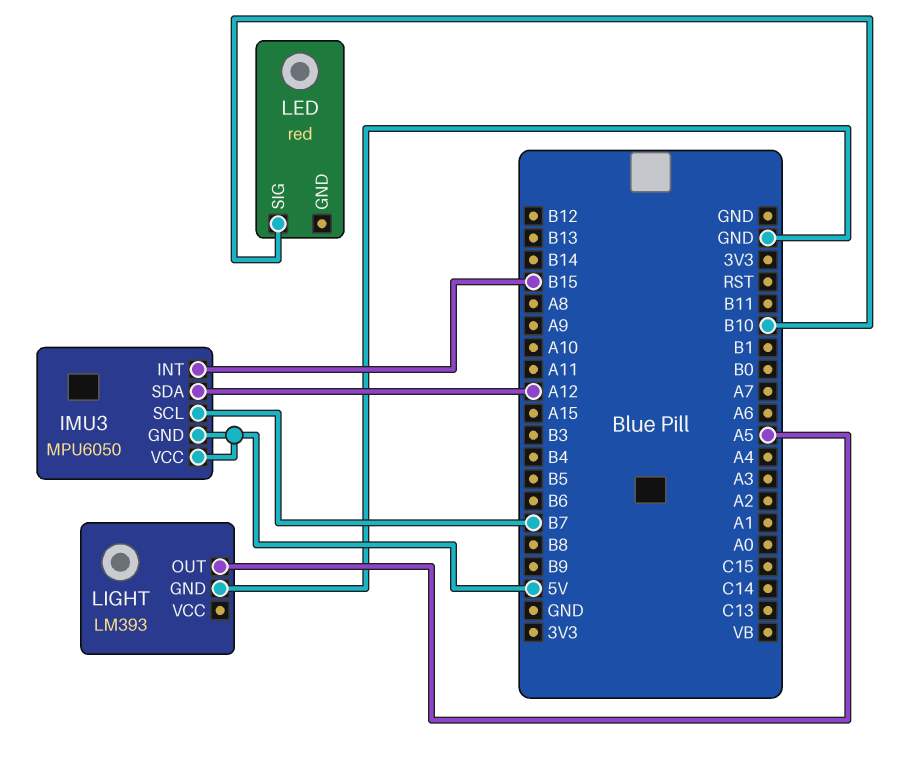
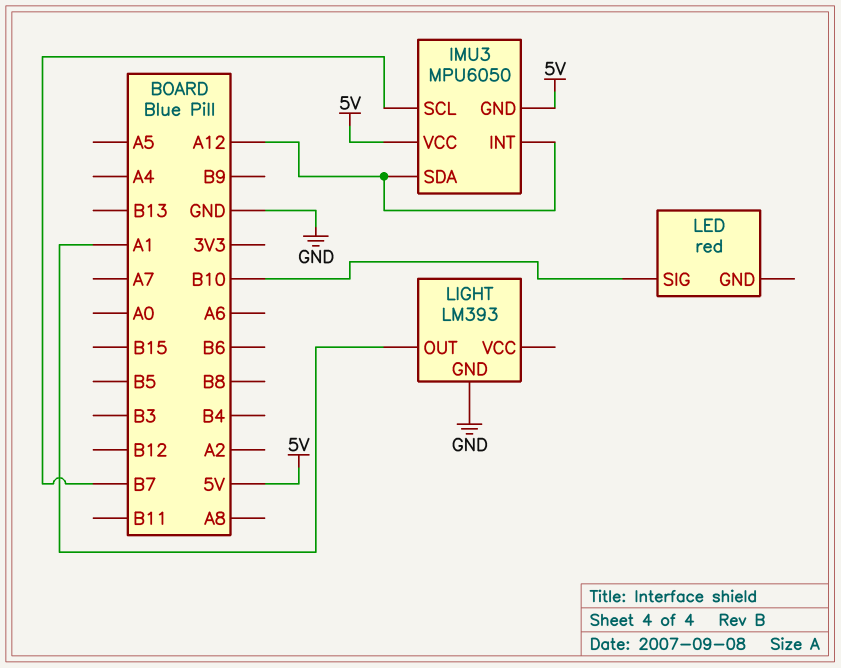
IMU3 pin INT: B15 -> A12
LIGHT pin OUT: A5 -> A1

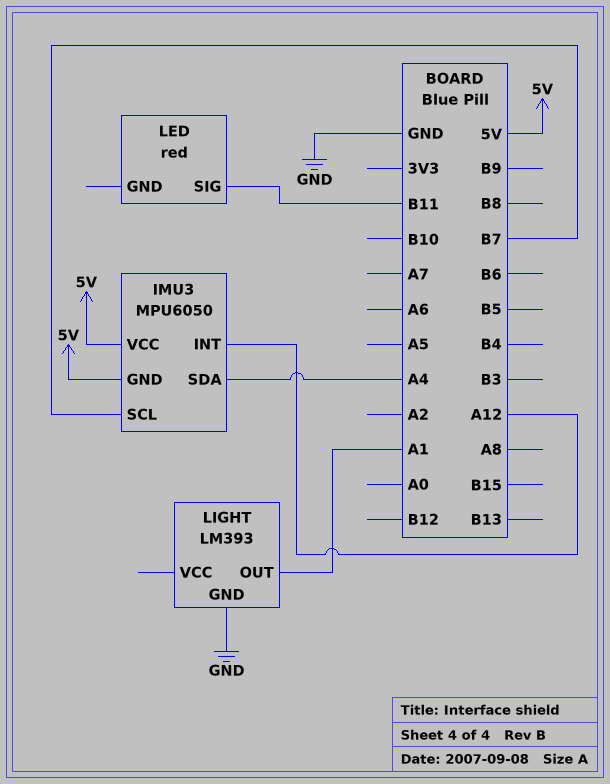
IMU3 pin SDA: A12 -> A4
LED pin SIG: B10 -> B11

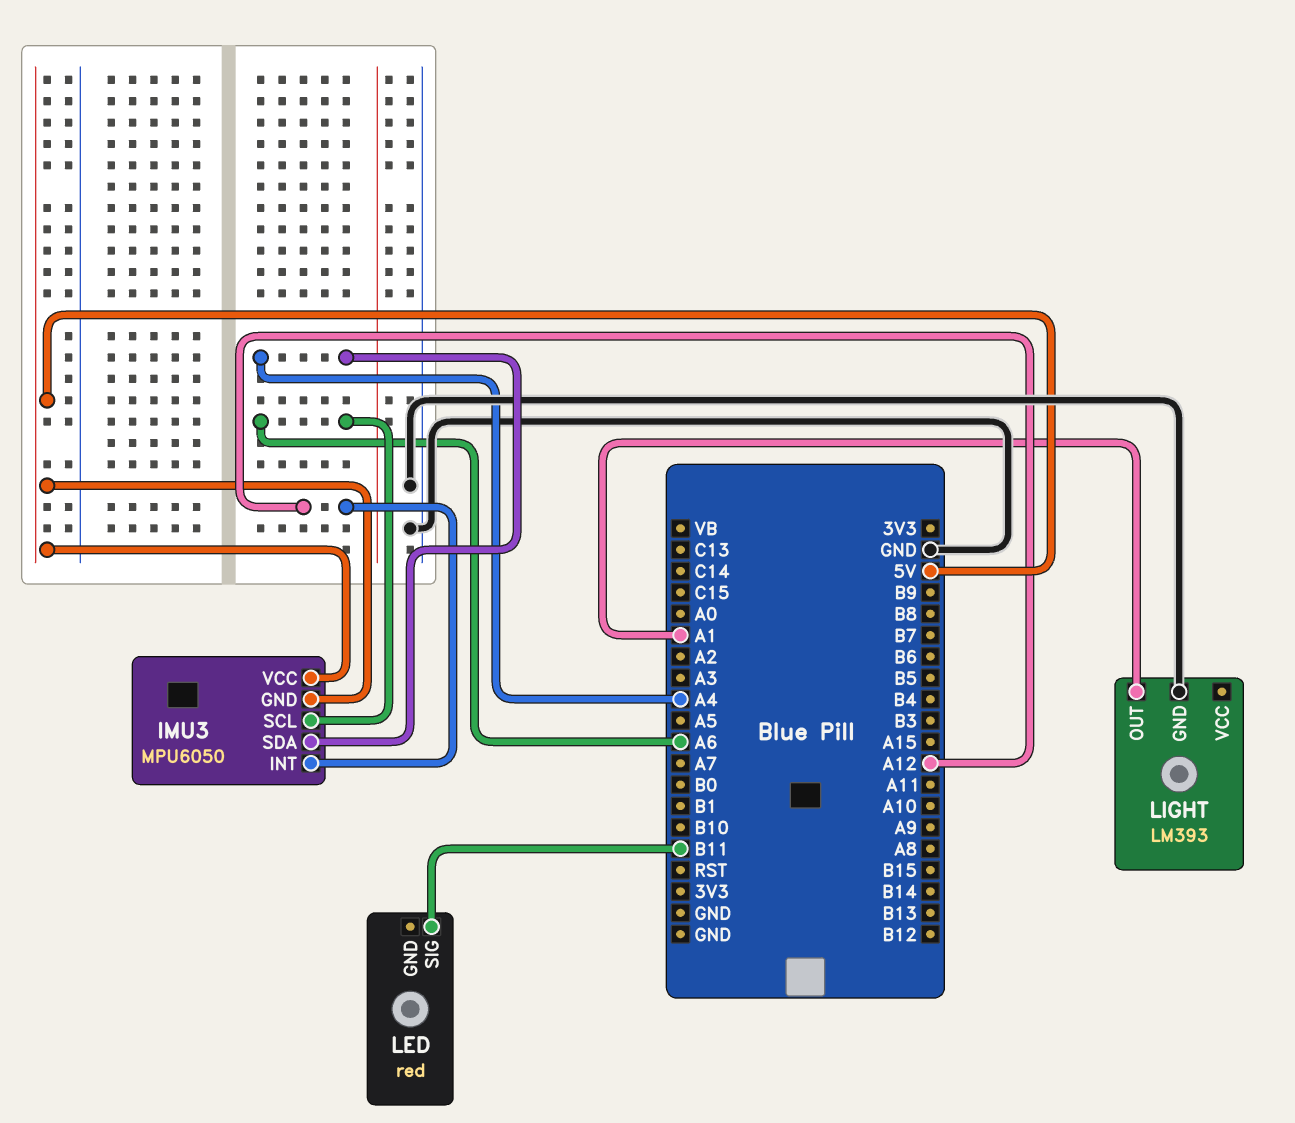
IMU3 pin SCL: B7 -> A6

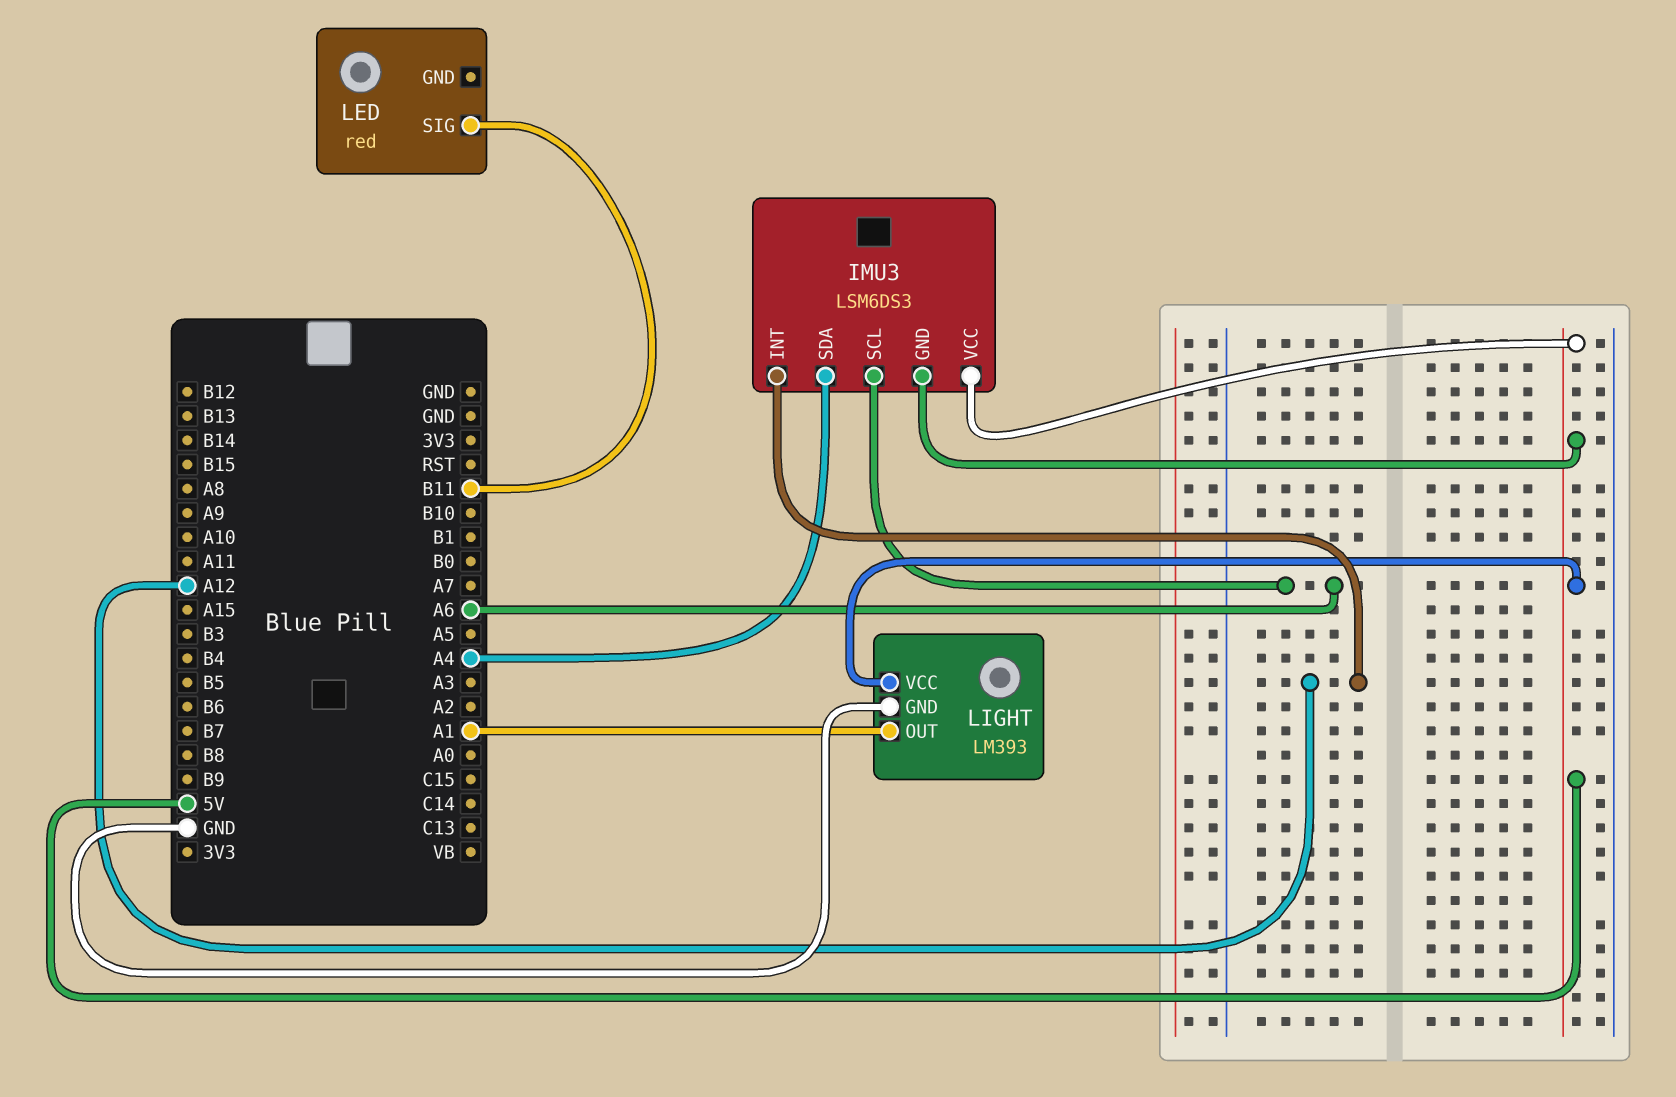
IMU3: MPU6050 -> LSM6DS3
LIGHT pin VCC: none -> 5V

